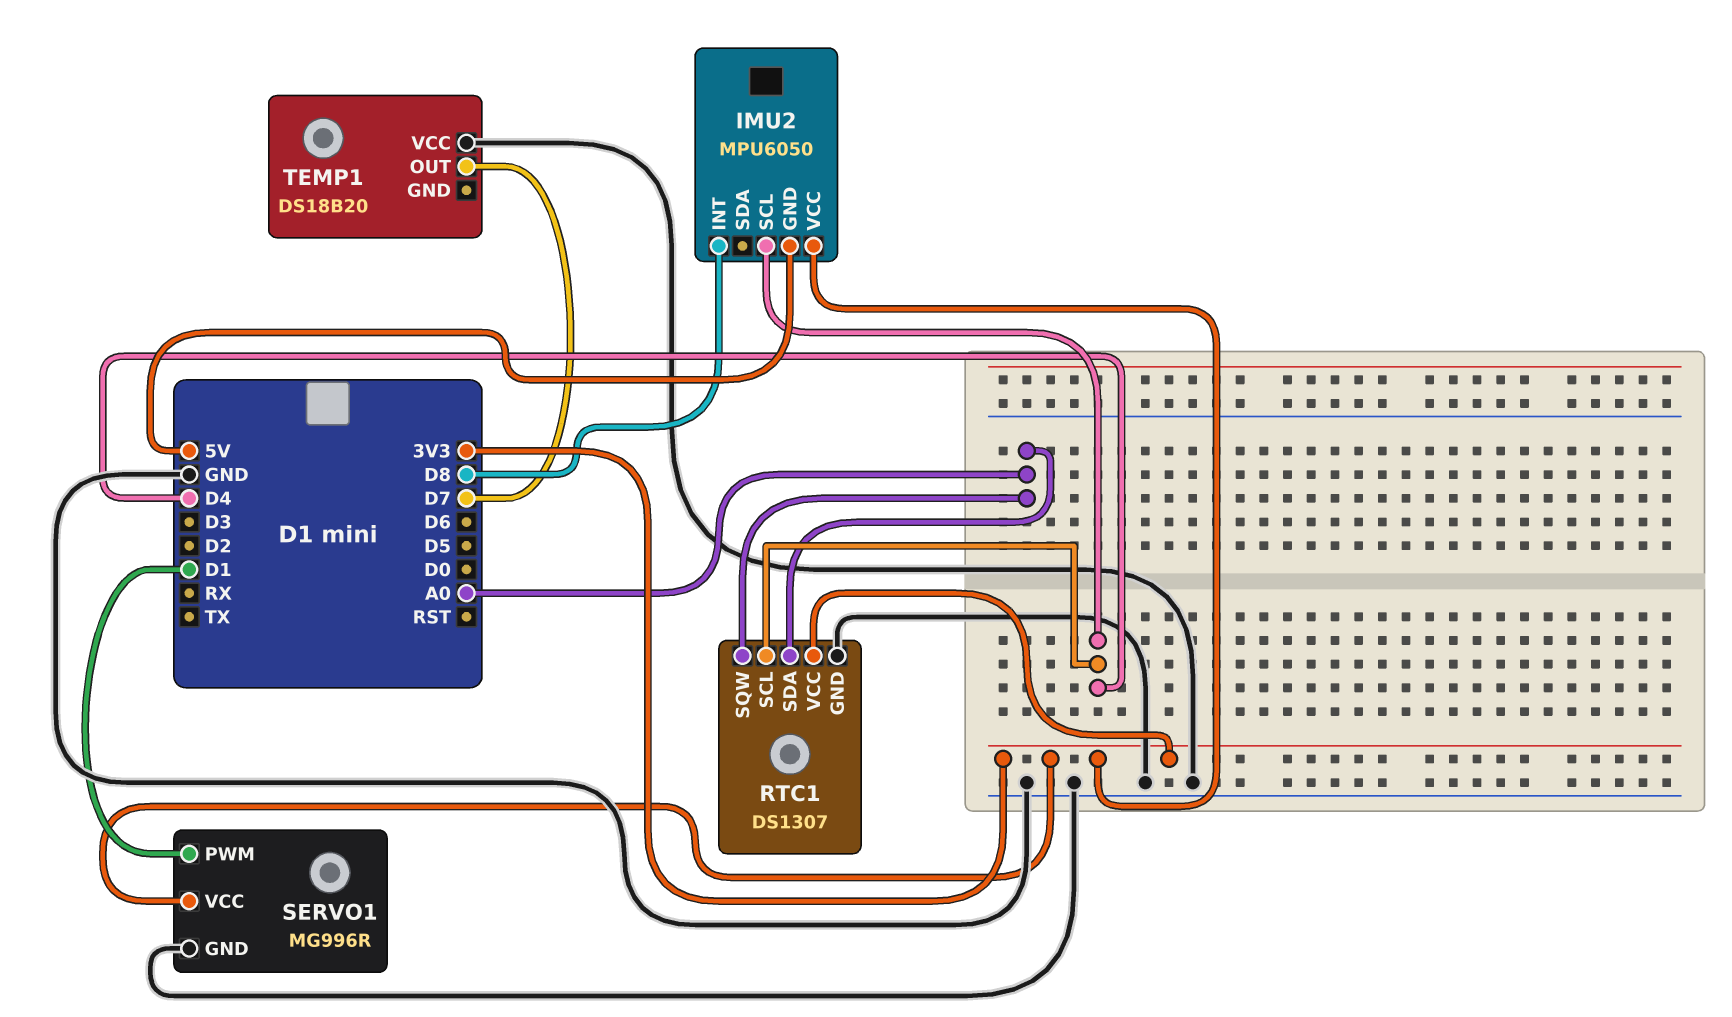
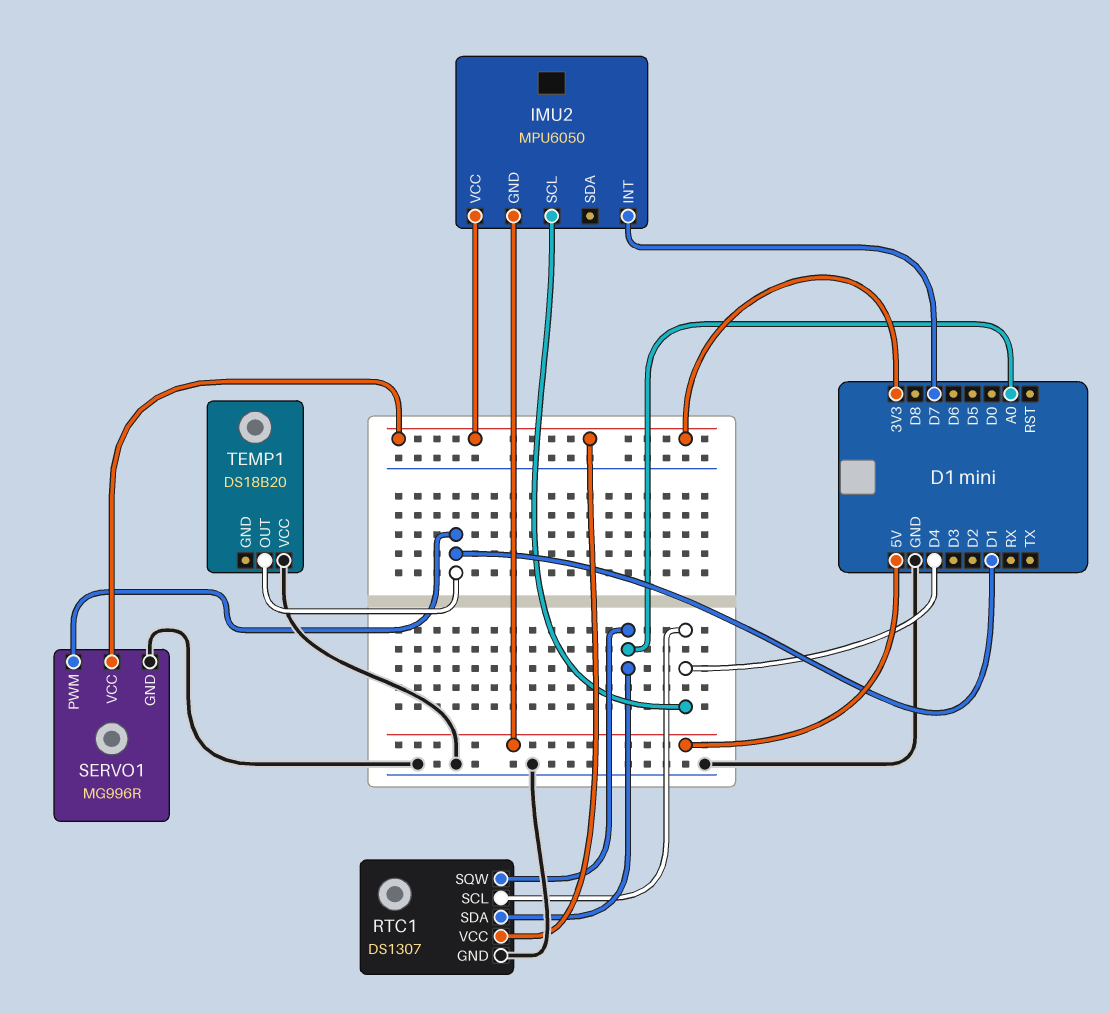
IMU2 pin INT: D8 -> D7
TEMP1 pin OUT: D7 -> D1

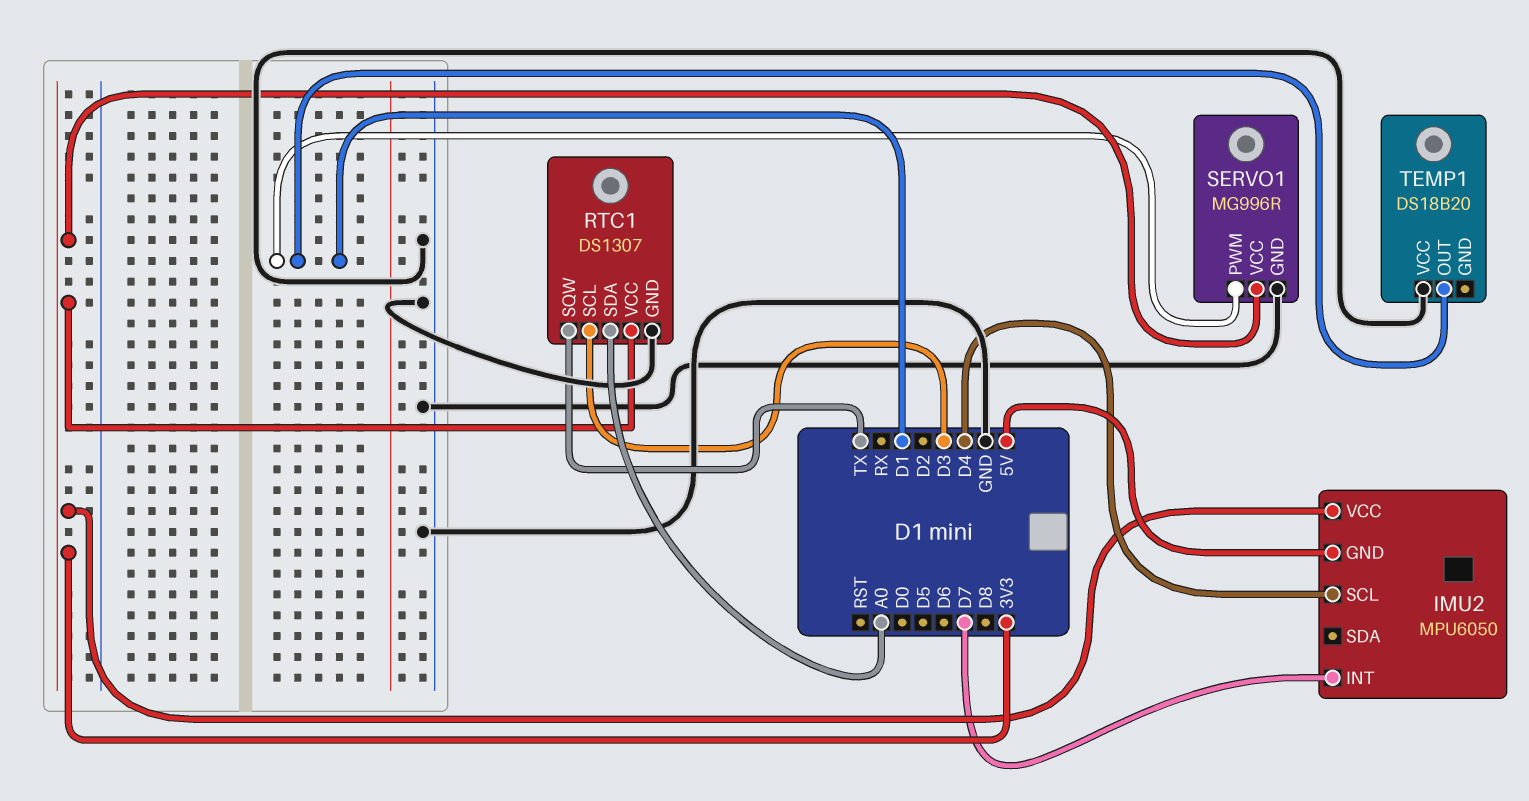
RTC1 pin SCL: D4 -> D3
RTC1 pin SQW: A0 -> TX

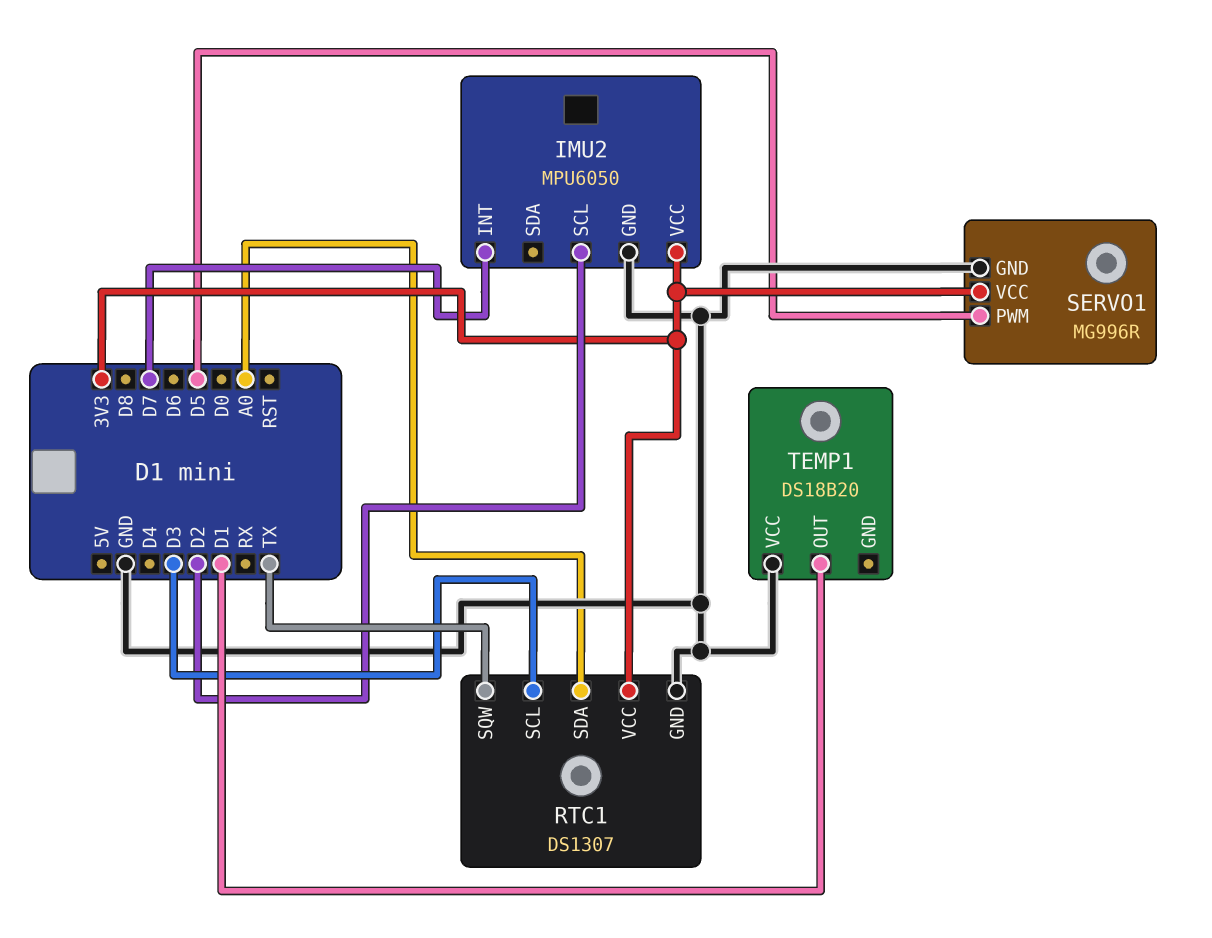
IMU2 pin GND: 5V -> GND
IMU2 pin SCL: D4 -> D2
SERVO1 pin PWM: D1 -> D5

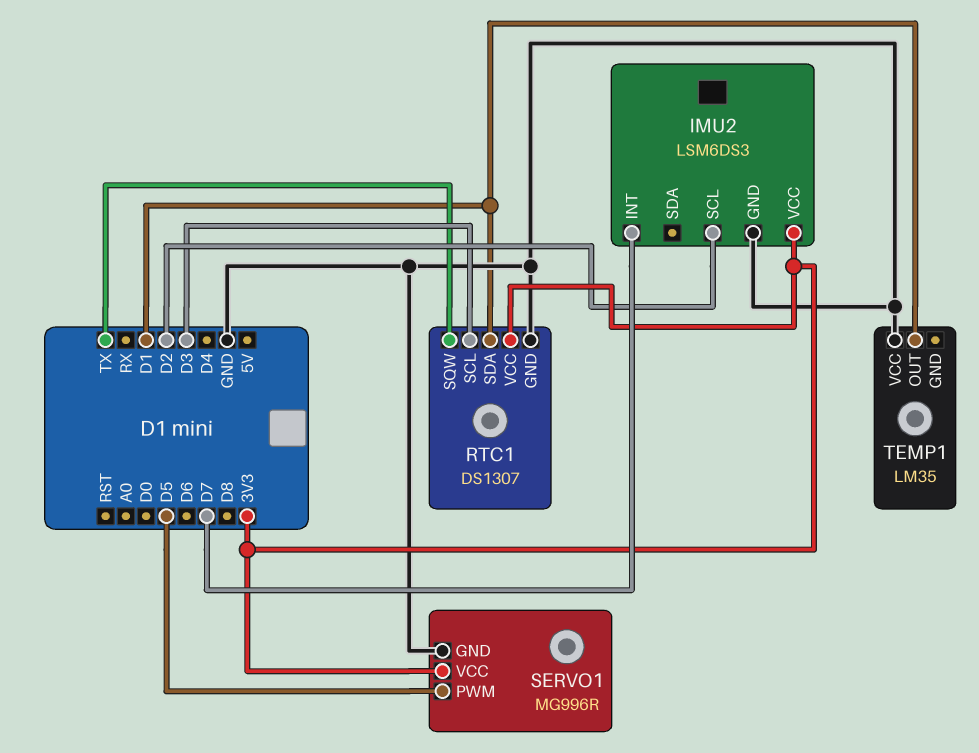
IMU2: MPU6050 -> LSM6DS3
RTC1 pin SDA: A0 -> D1
TEMP1: DS18B20 -> LM35

